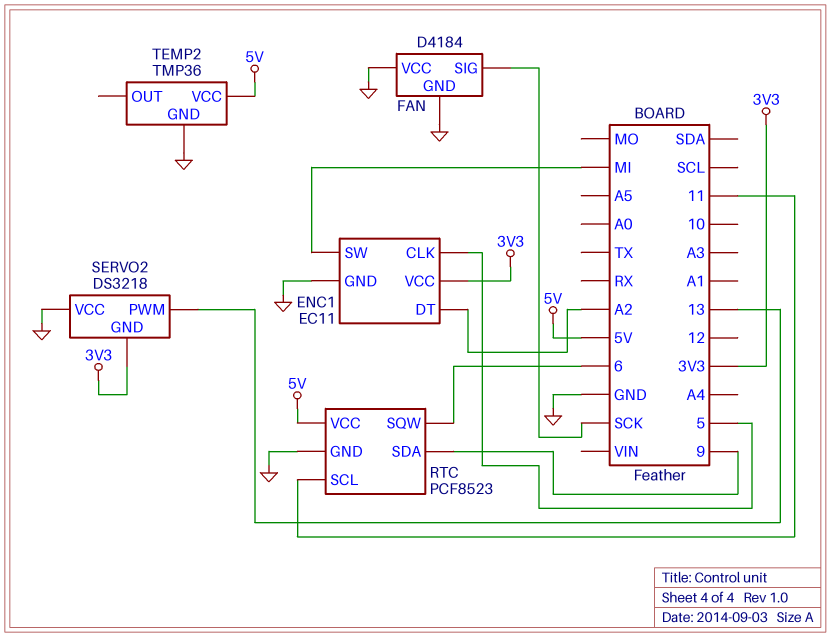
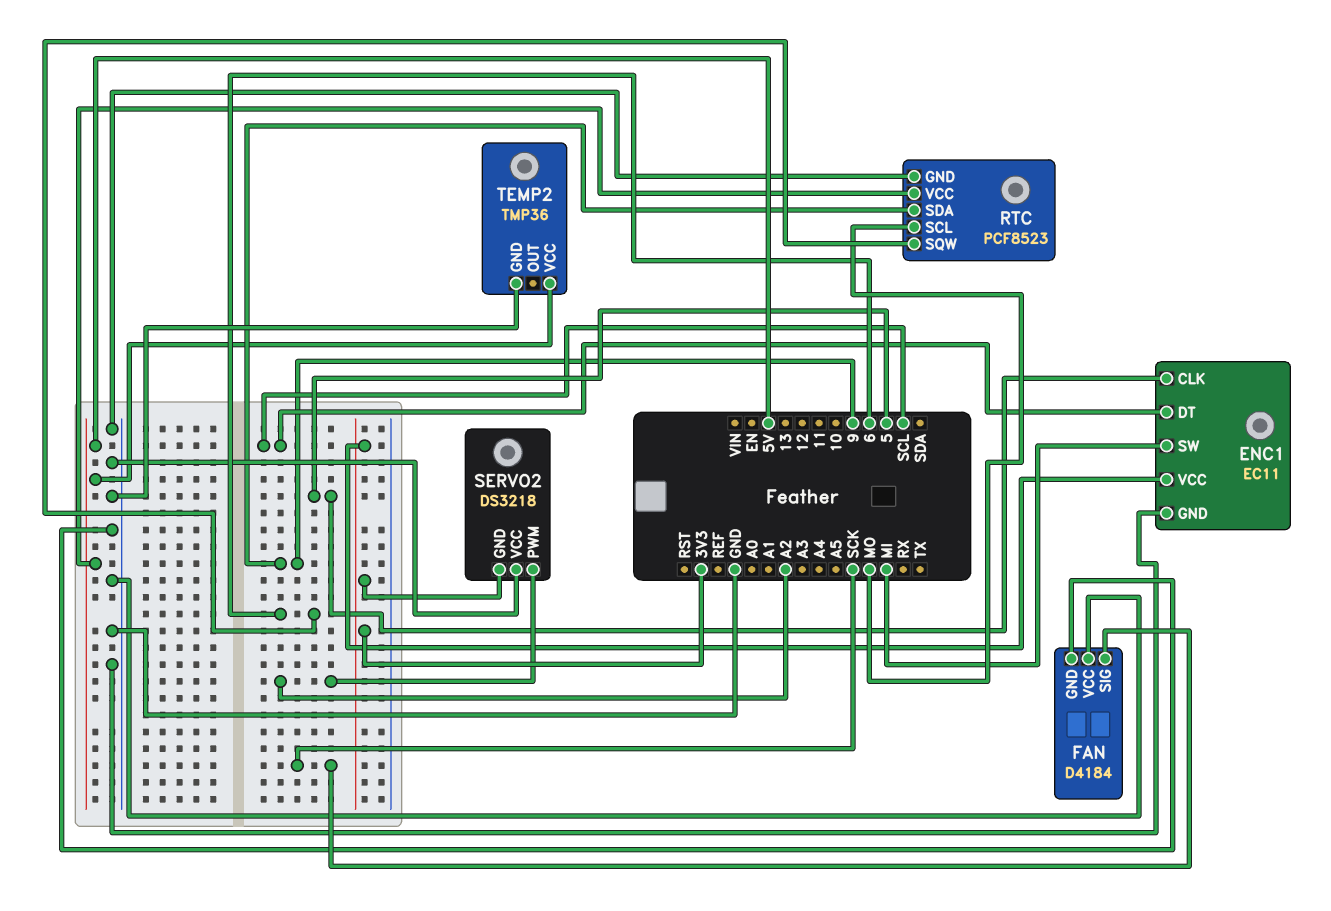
ENC1 pin DT: A2 -> SCL
RTC pin SCL: 11 -> MO
SERVO2 pin PWM: 13 -> A2

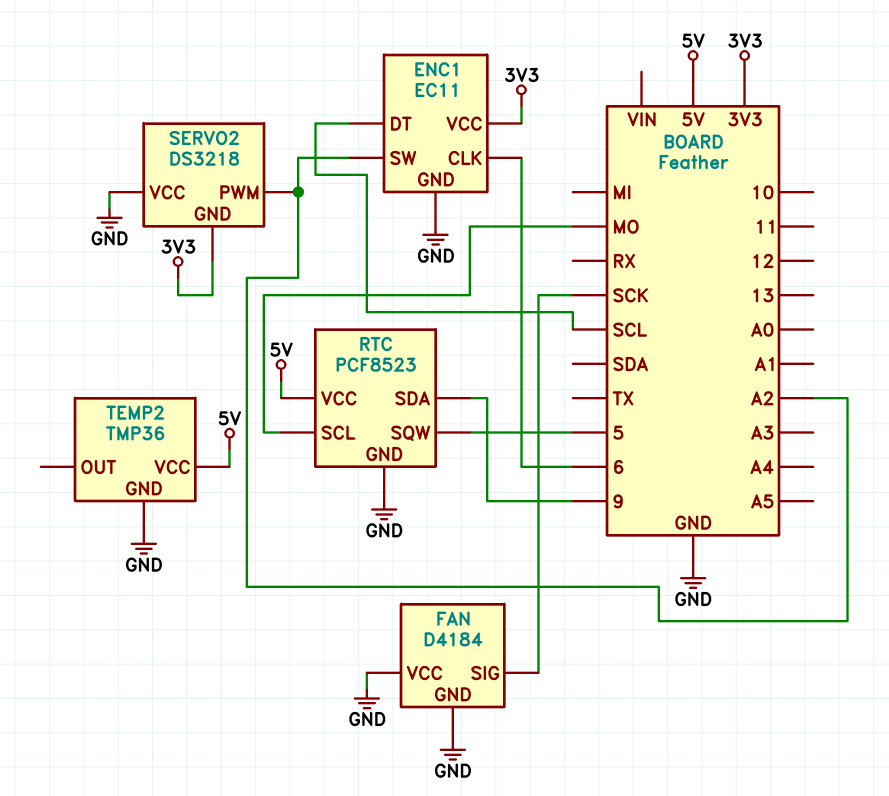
ENC1 pin CLK: 5 -> 6
ENC1 pin SW: MI -> A2
RTC pin SQW: 6 -> 5

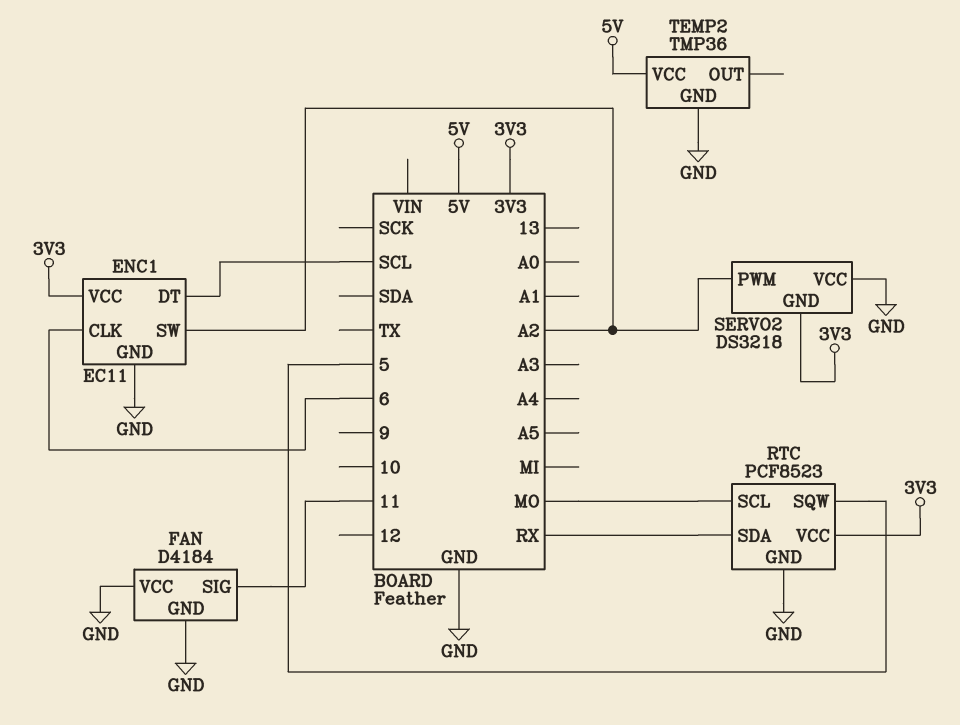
FAN pin SIG: SCK -> 11
RTC pin SDA: 9 -> RX
RTC pin VCC: 5V -> 3V3

